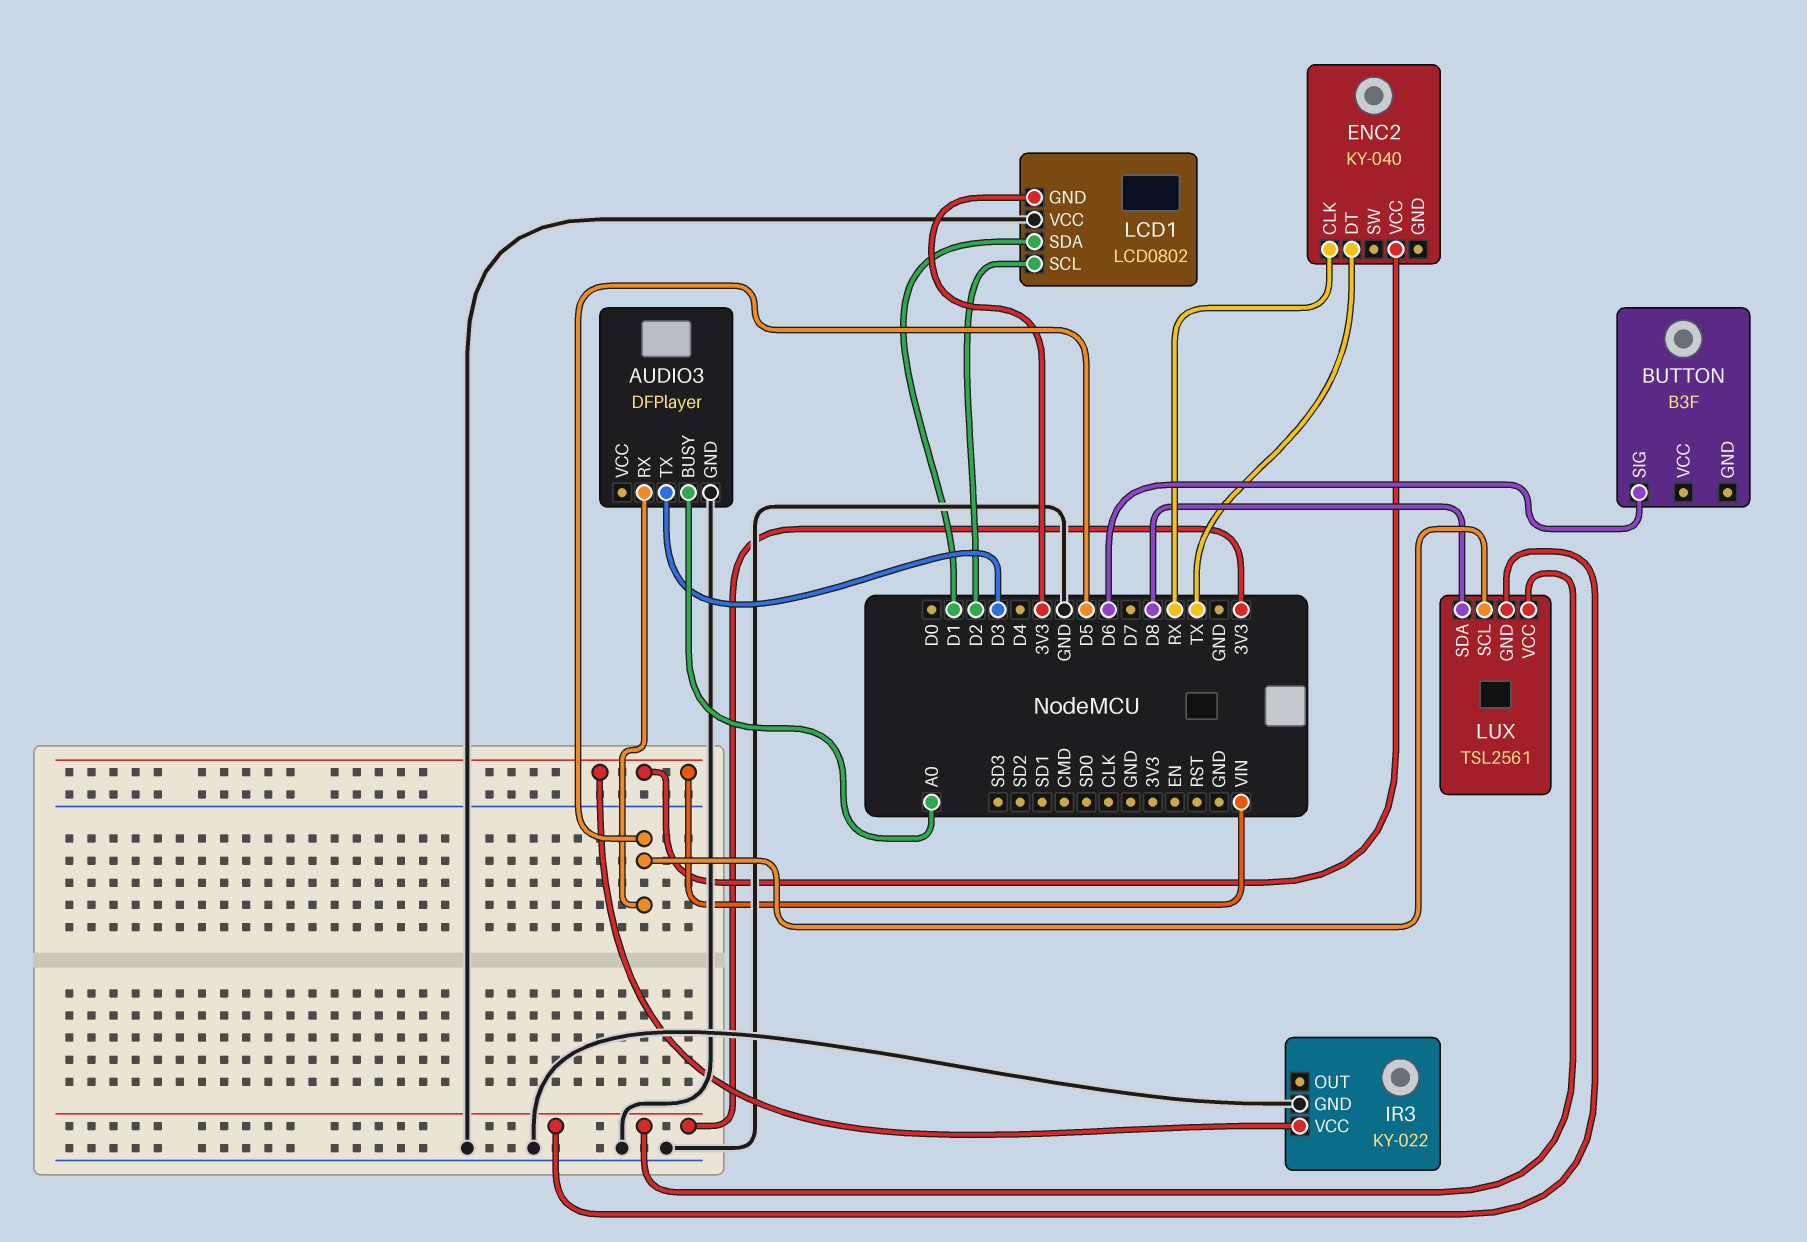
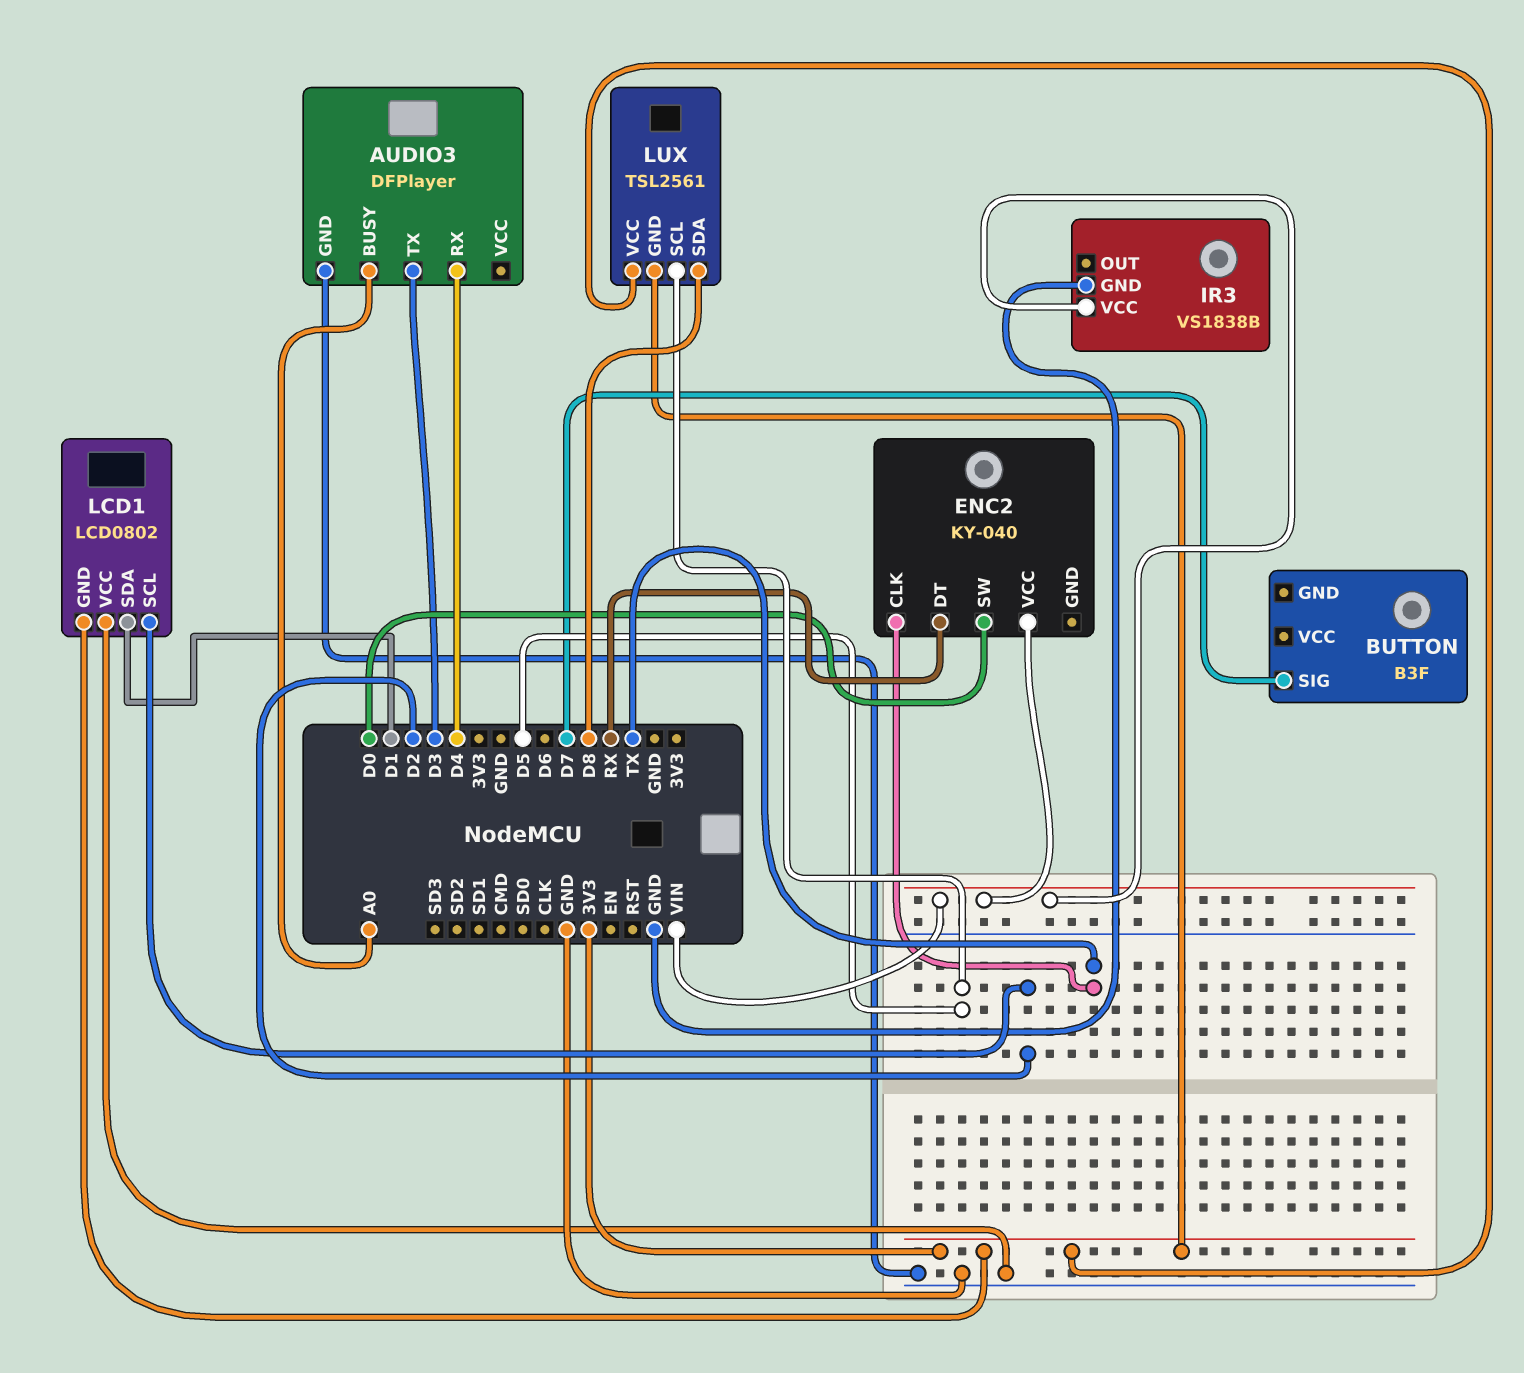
AUDIO3 pin RX: D5 -> D4
BUTTON pin SIG: D6 -> D7
ENC2 pin CLK: RX -> TX
ENC2 pin DT: TX -> RX
ENC2 pin SW: none -> D0
IR3: KY-022 -> VS1838B

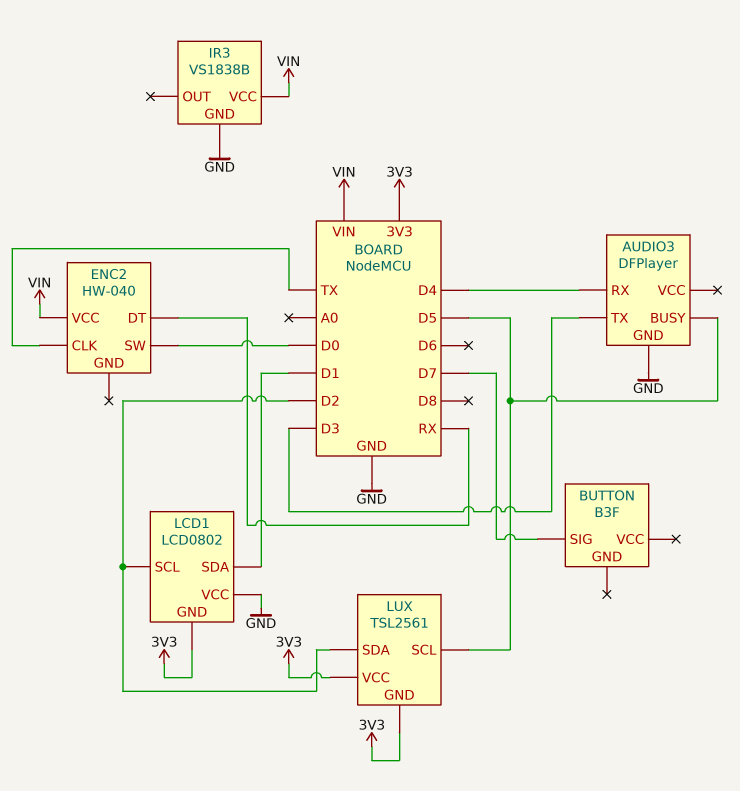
AUDIO3 pin BUSY: A0 -> D5
ENC2: KY-040 -> HW-040
LUX pin SDA: D8 -> D2

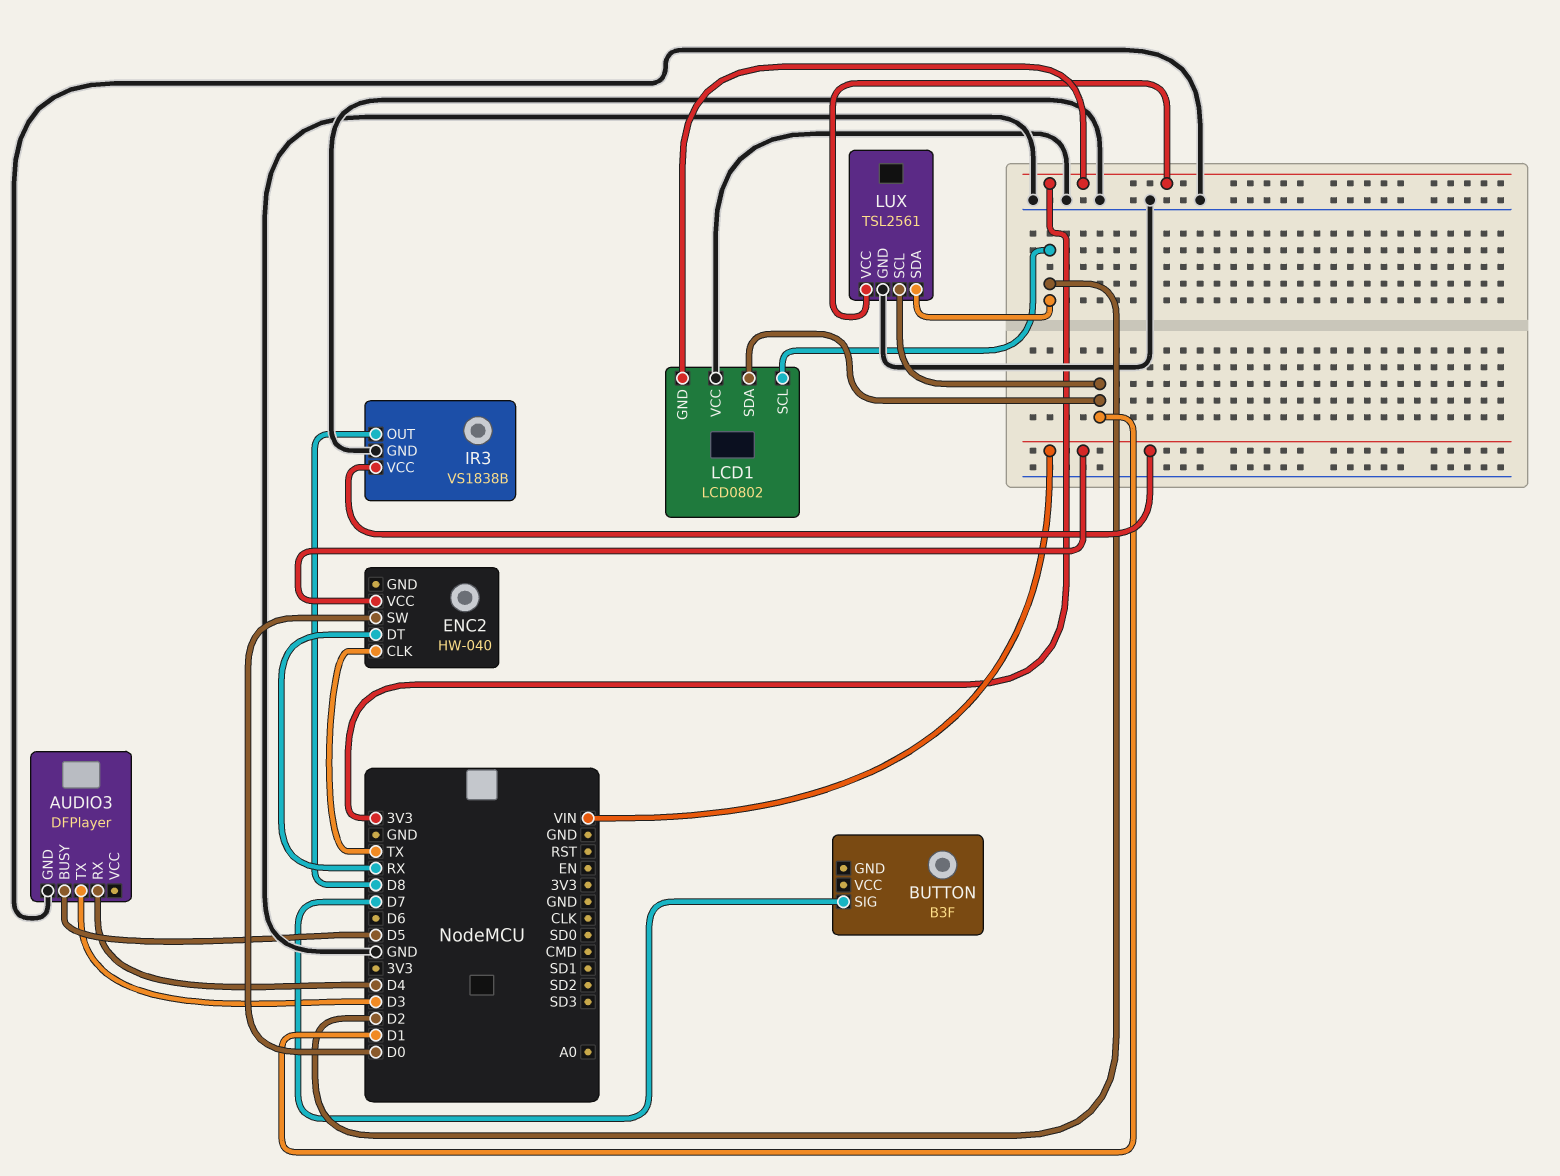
IR3 pin OUT: none -> D8
LUX pin GND: 3V3 -> GND
LUX pin SCL: D5 -> D1

